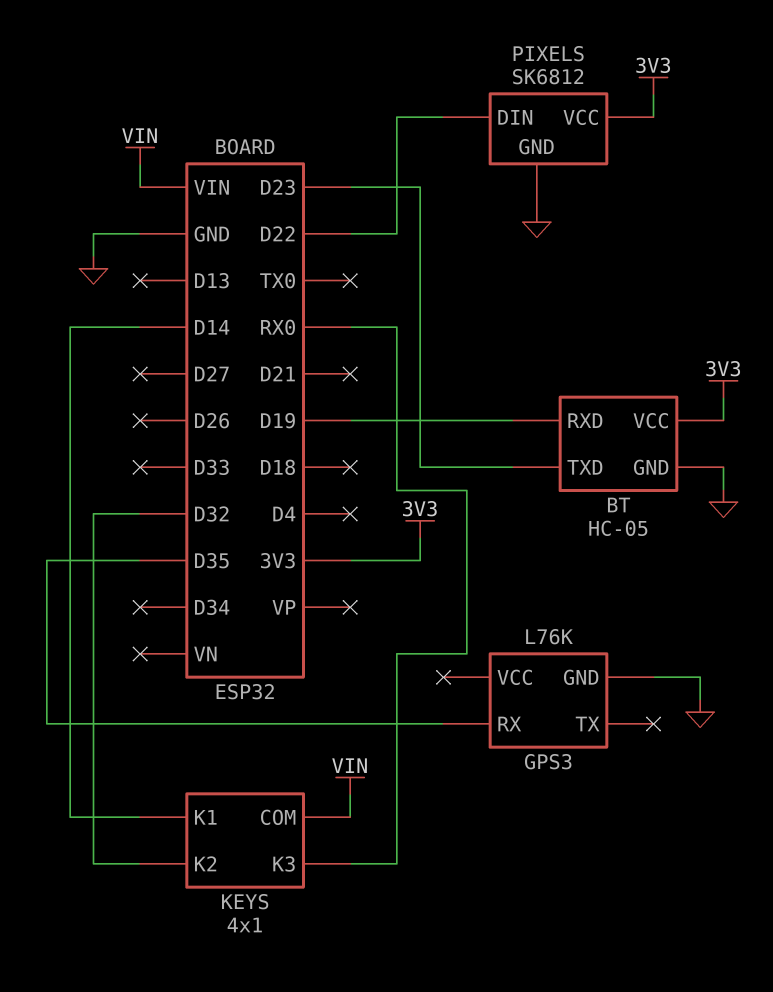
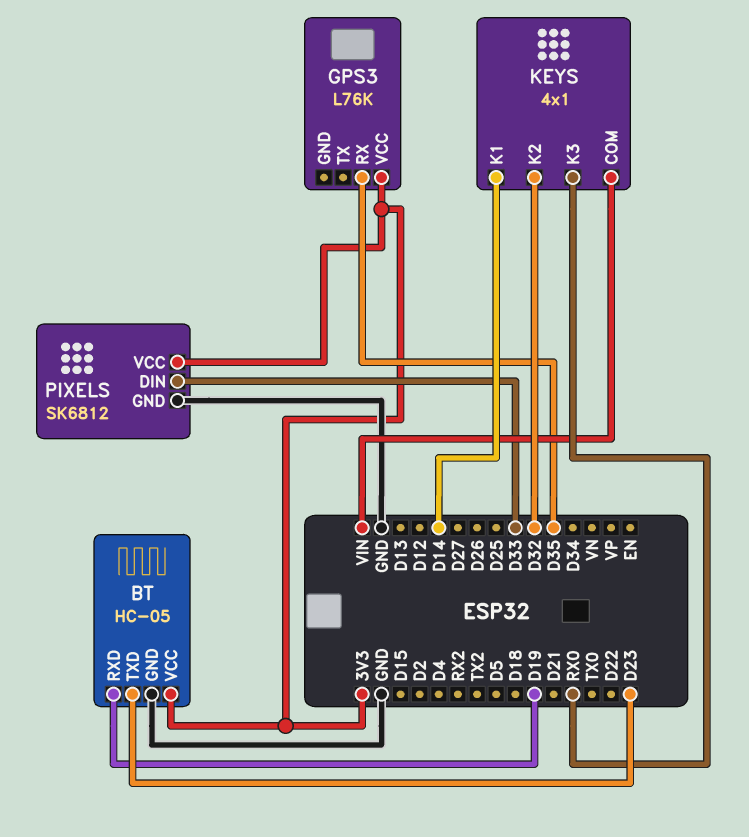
GPS3 pin GND: GND -> none
GPS3 pin VCC: none -> 3V3
PIXELS pin DIN: D22 -> D33

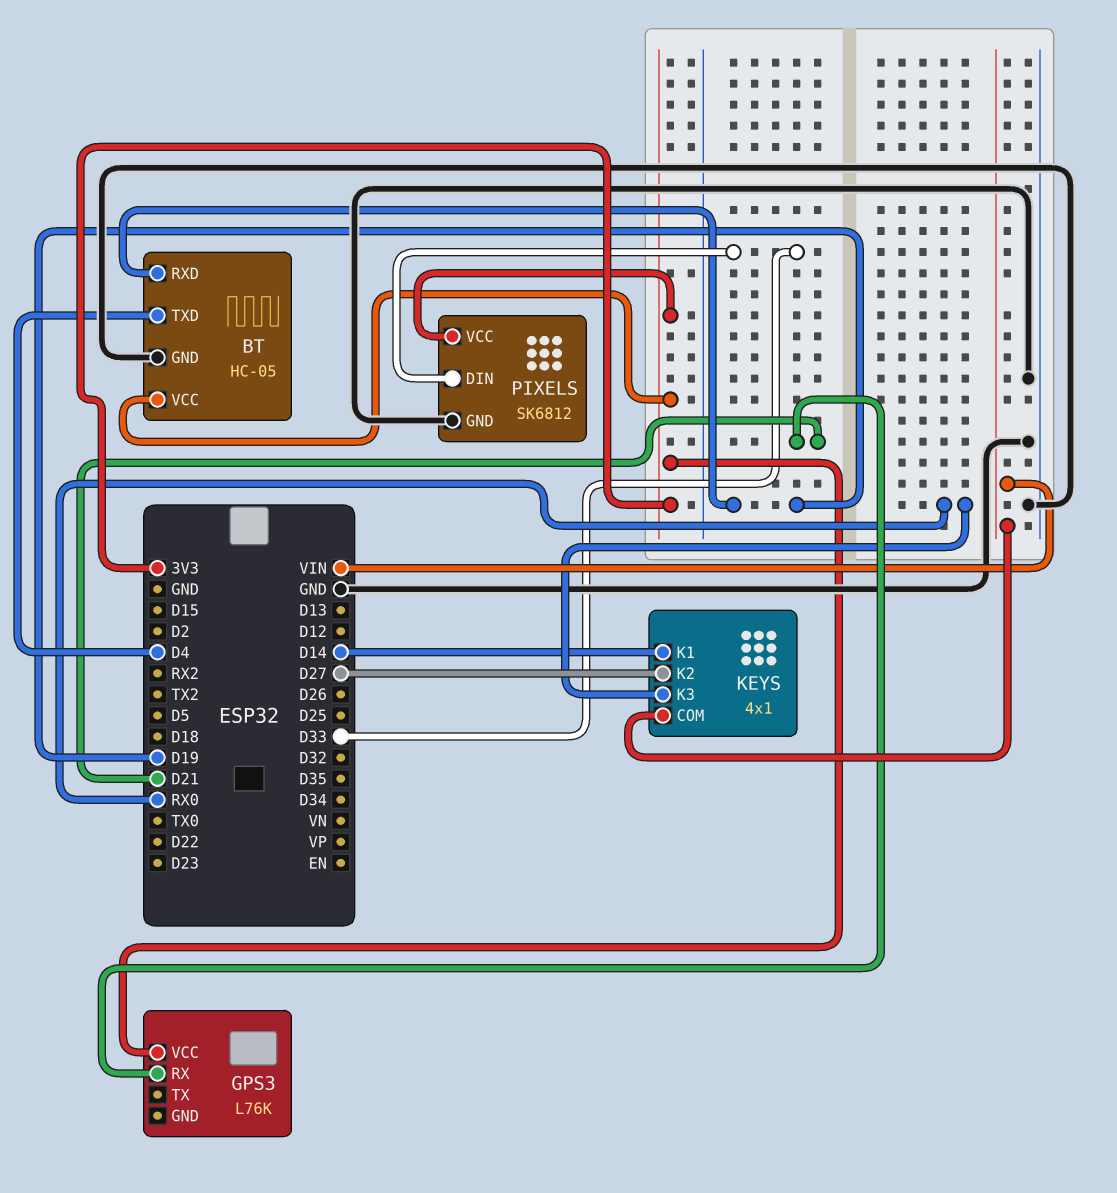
BT pin TXD: D23 -> D4
GPS3 pin RX: D35 -> D21
KEYS pin K2: D32 -> D27

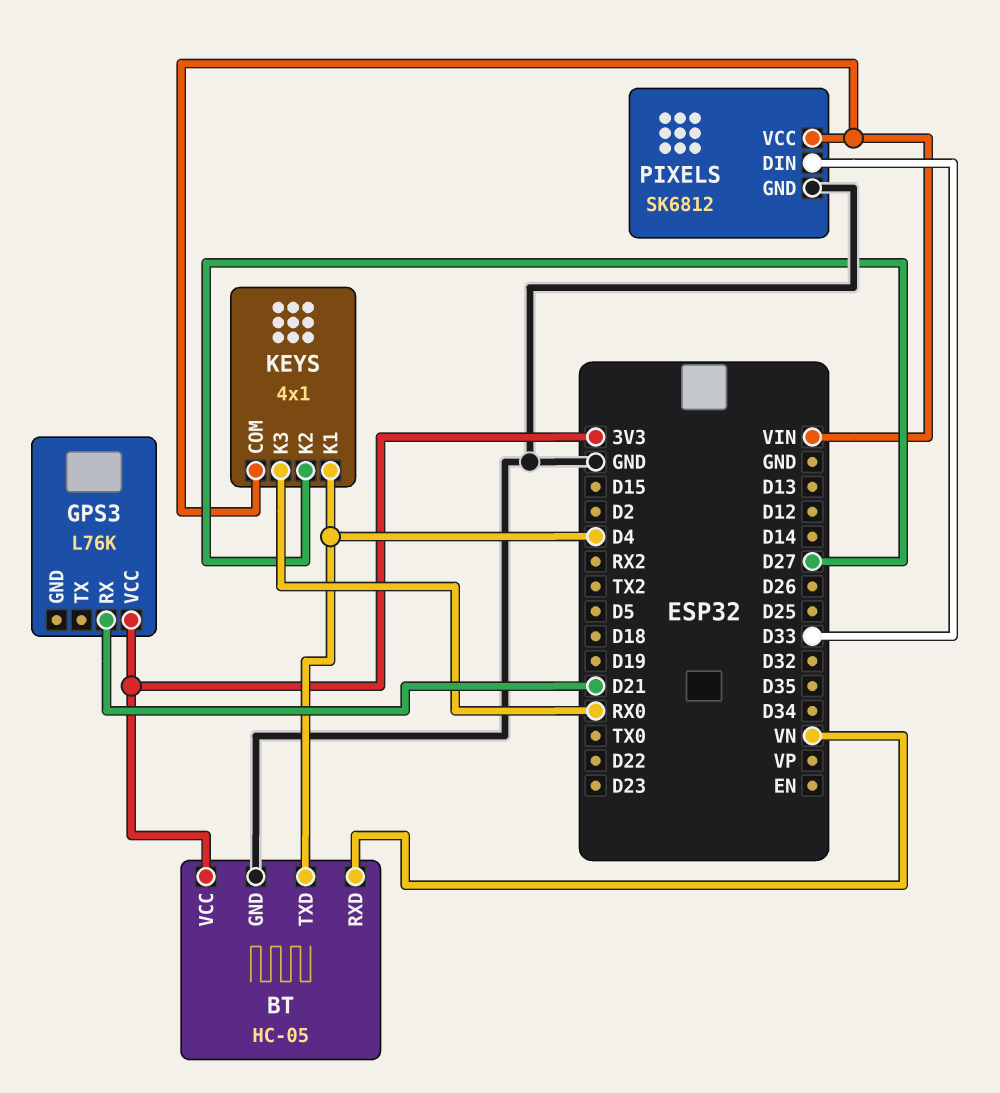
BT pin RXD: D19 -> VN
KEYS pin K1: D14 -> D4
PIXELS pin VCC: 3V3 -> VIN

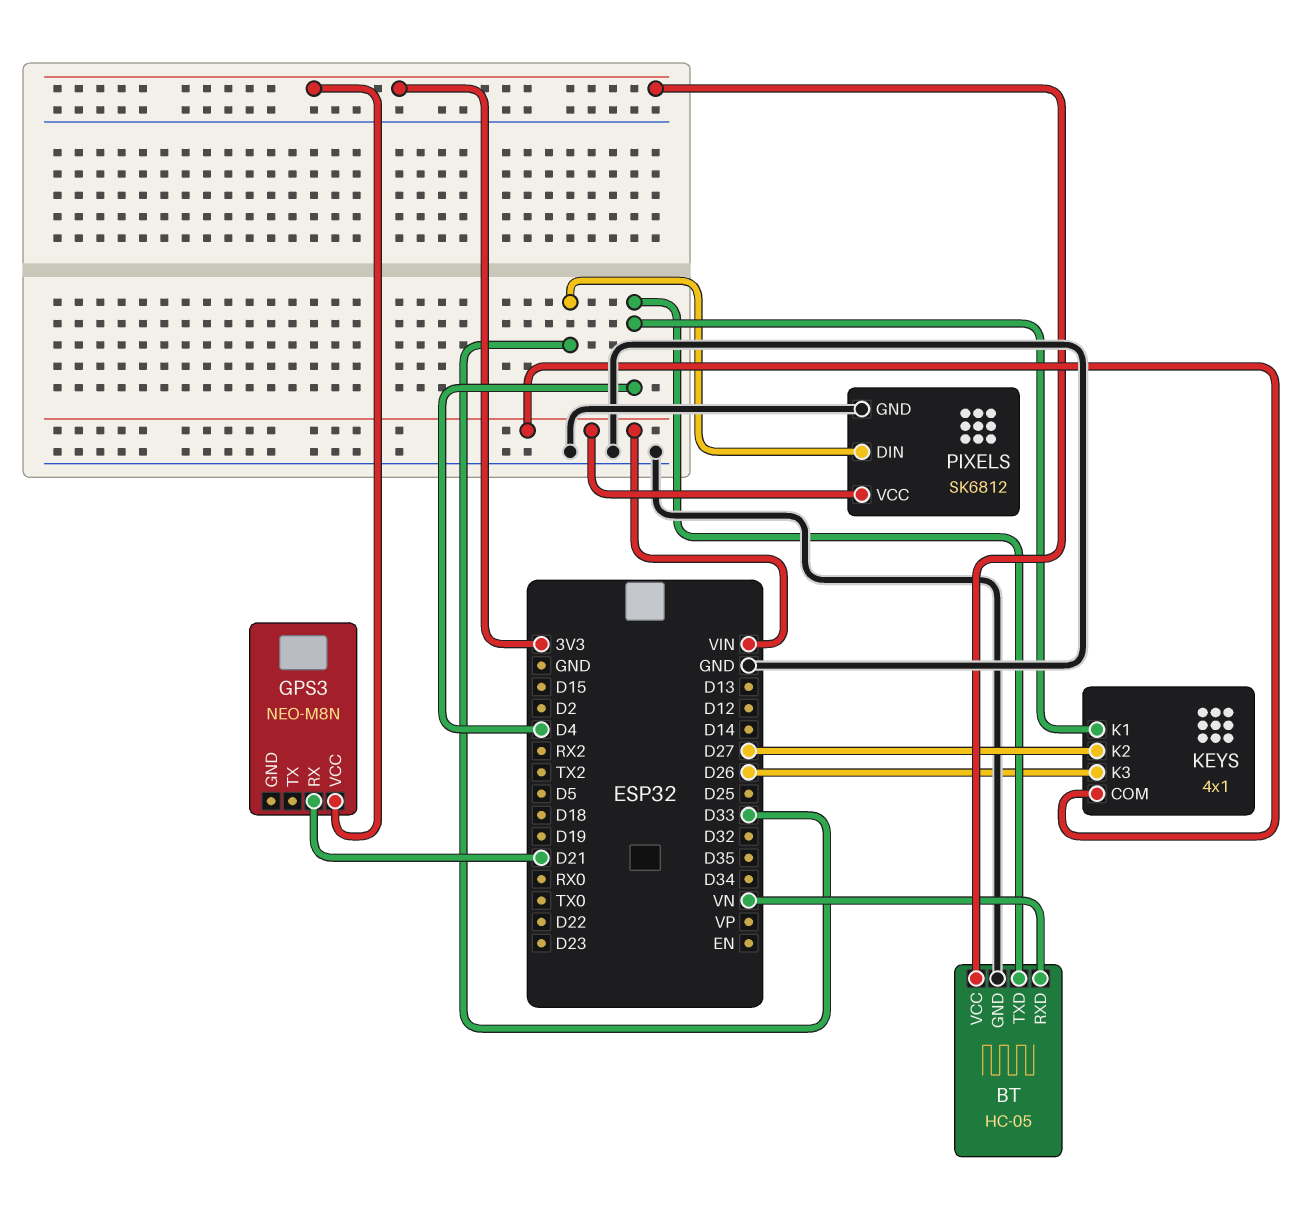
GPS3: L76K -> NEO-M8N
KEYS pin K3: RX0 -> D26

